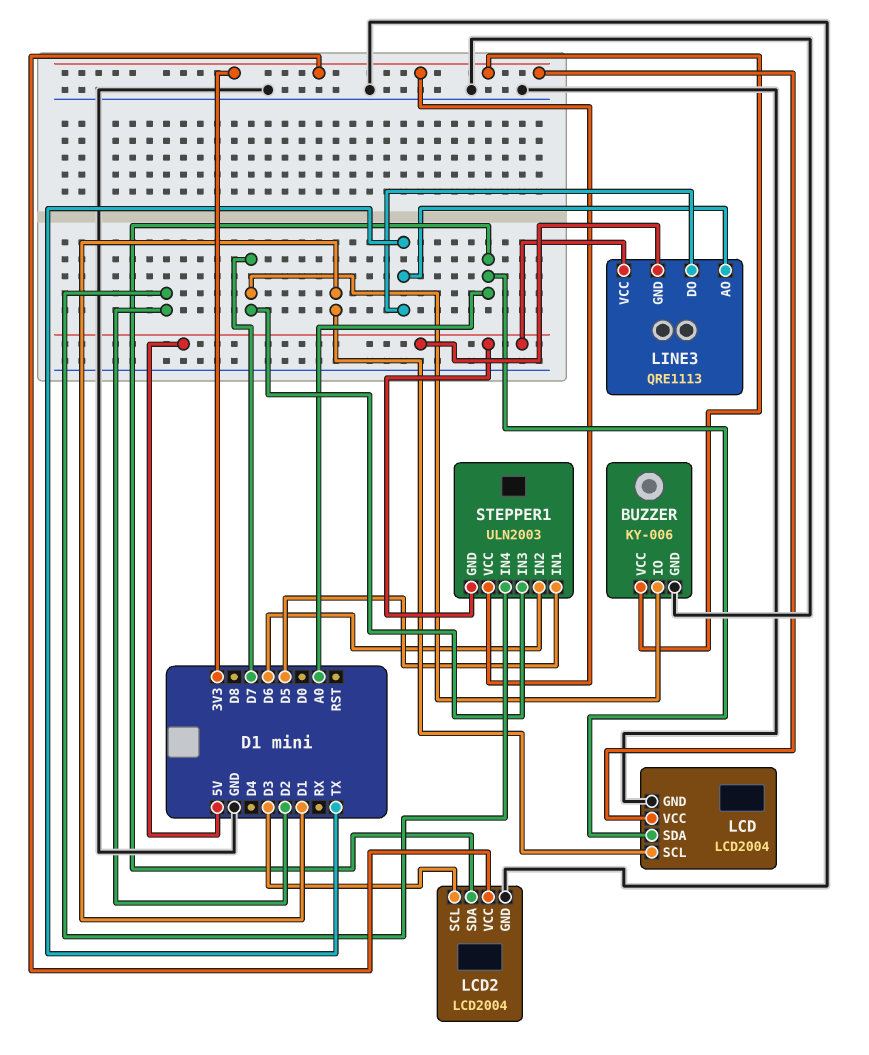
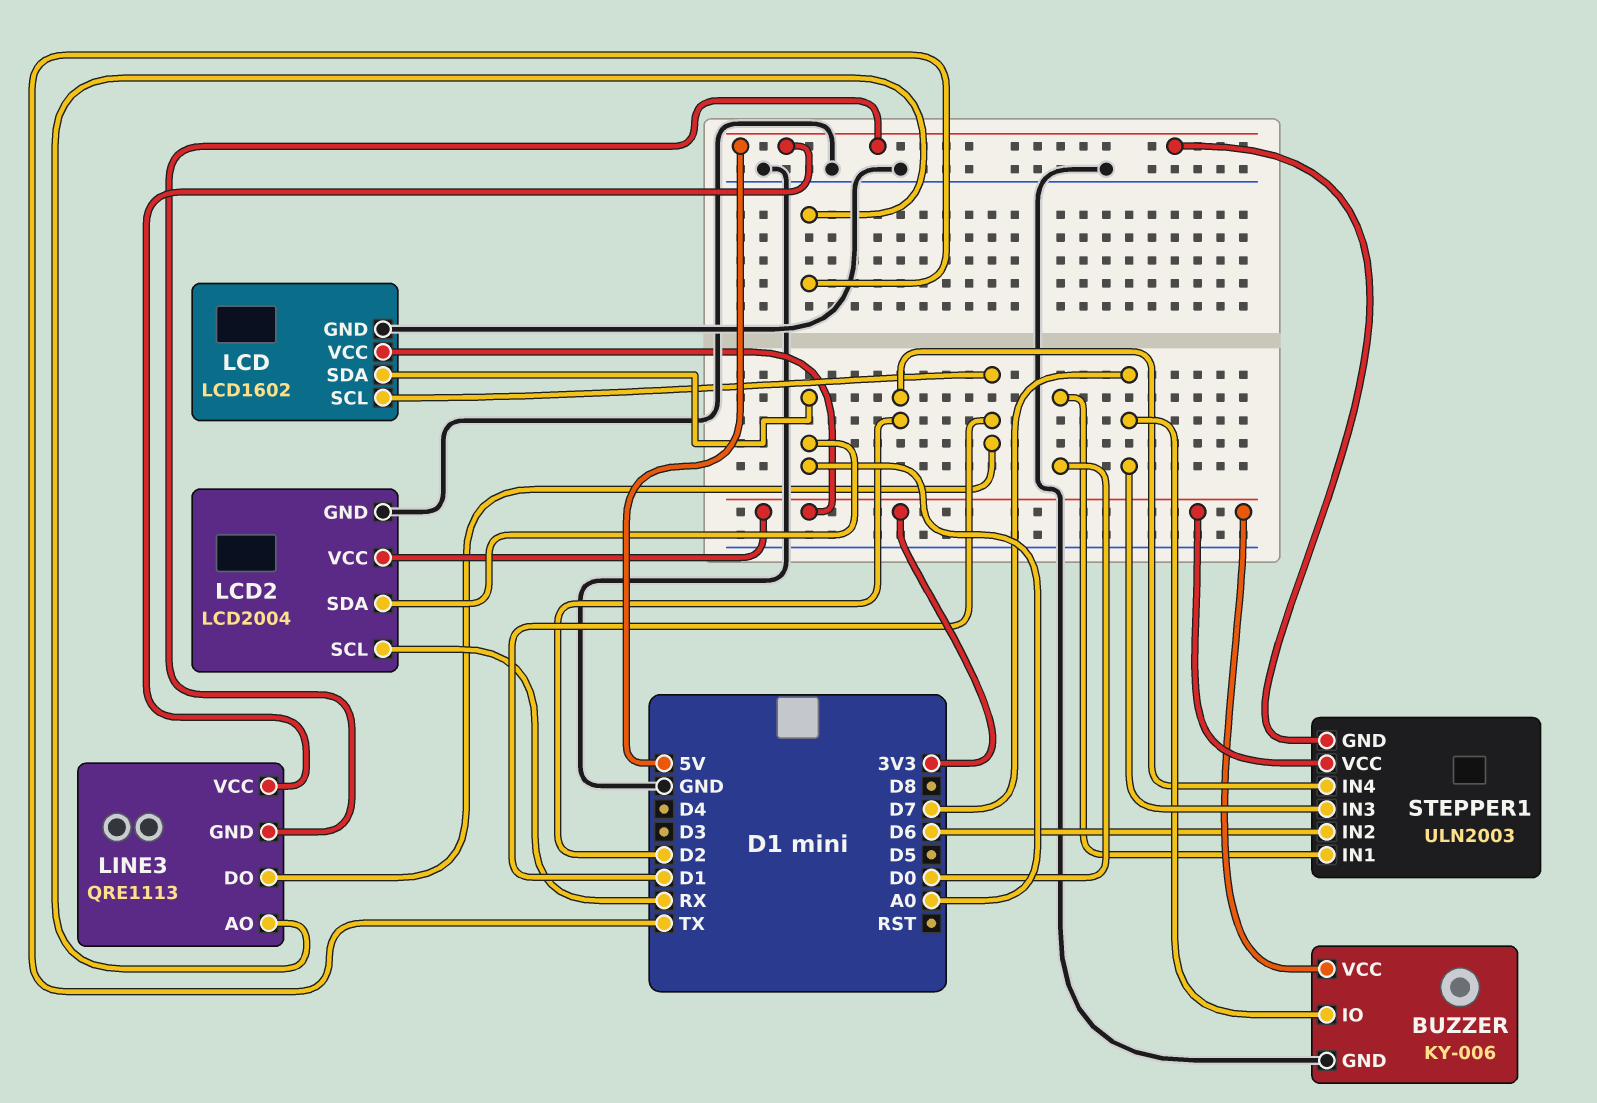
LCD: LCD2004 -> LCD1602
LCD2 pin SCL: D3 -> RX
LINE3 pin DO: TX -> D1
STEPPER1 pin IN1: D5 -> D0

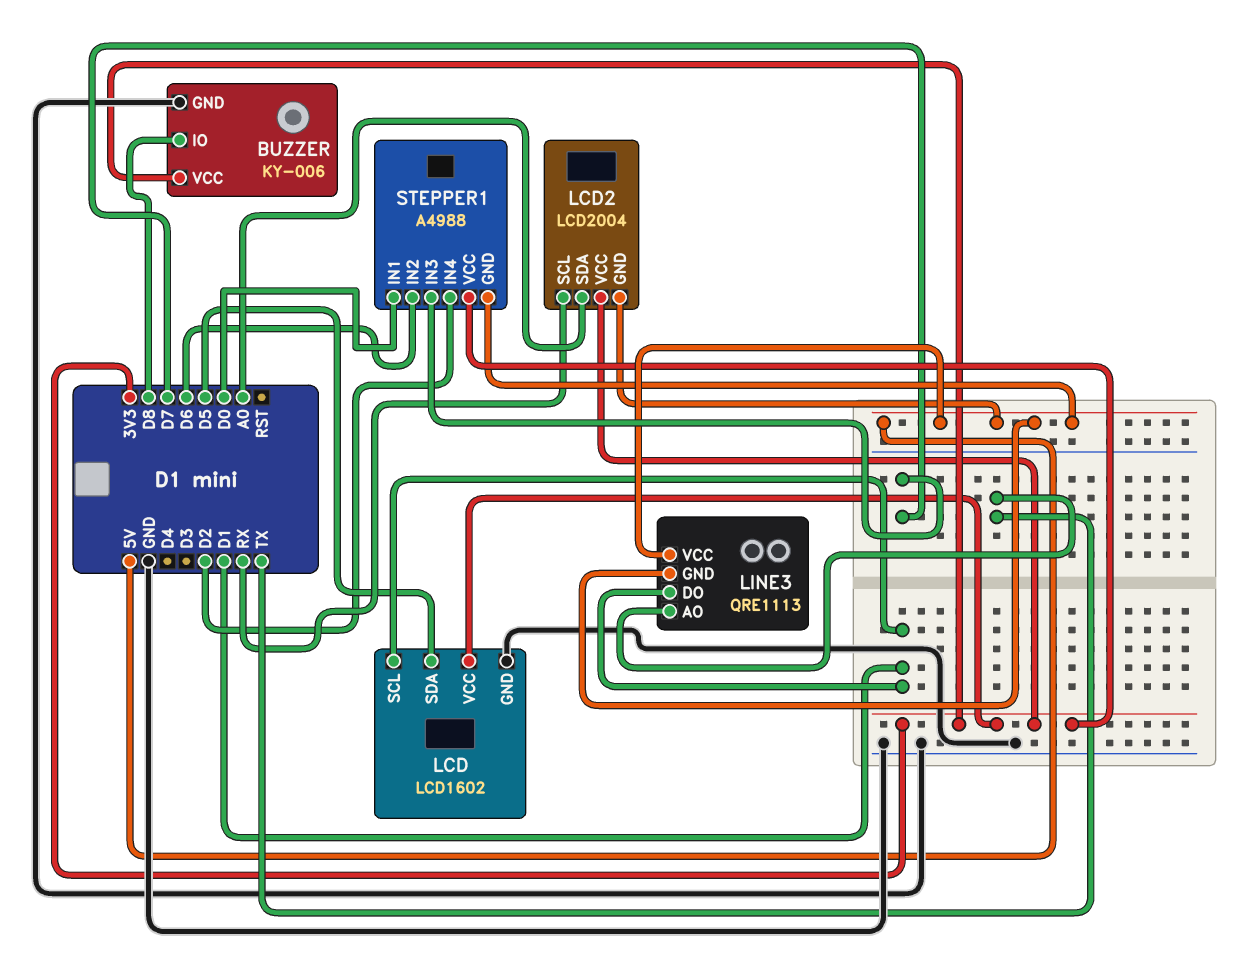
BUZZER pin IO: D7 -> D8
LCD pin SDA: A0 -> D5
LCD2 pin GND: GND -> 5V
STEPPER1: ULN2003 -> A4988

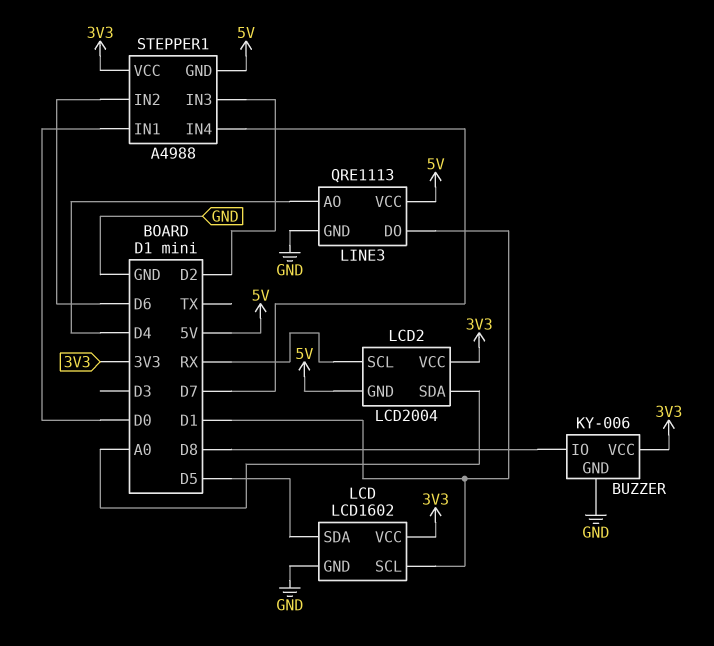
LINE3 pin AO: TX -> D4
LINE3 pin GND: 5V -> GND
STEPPER1 pin IN3: D7 -> D2
STEPPER1 pin IN4: D2 -> D7

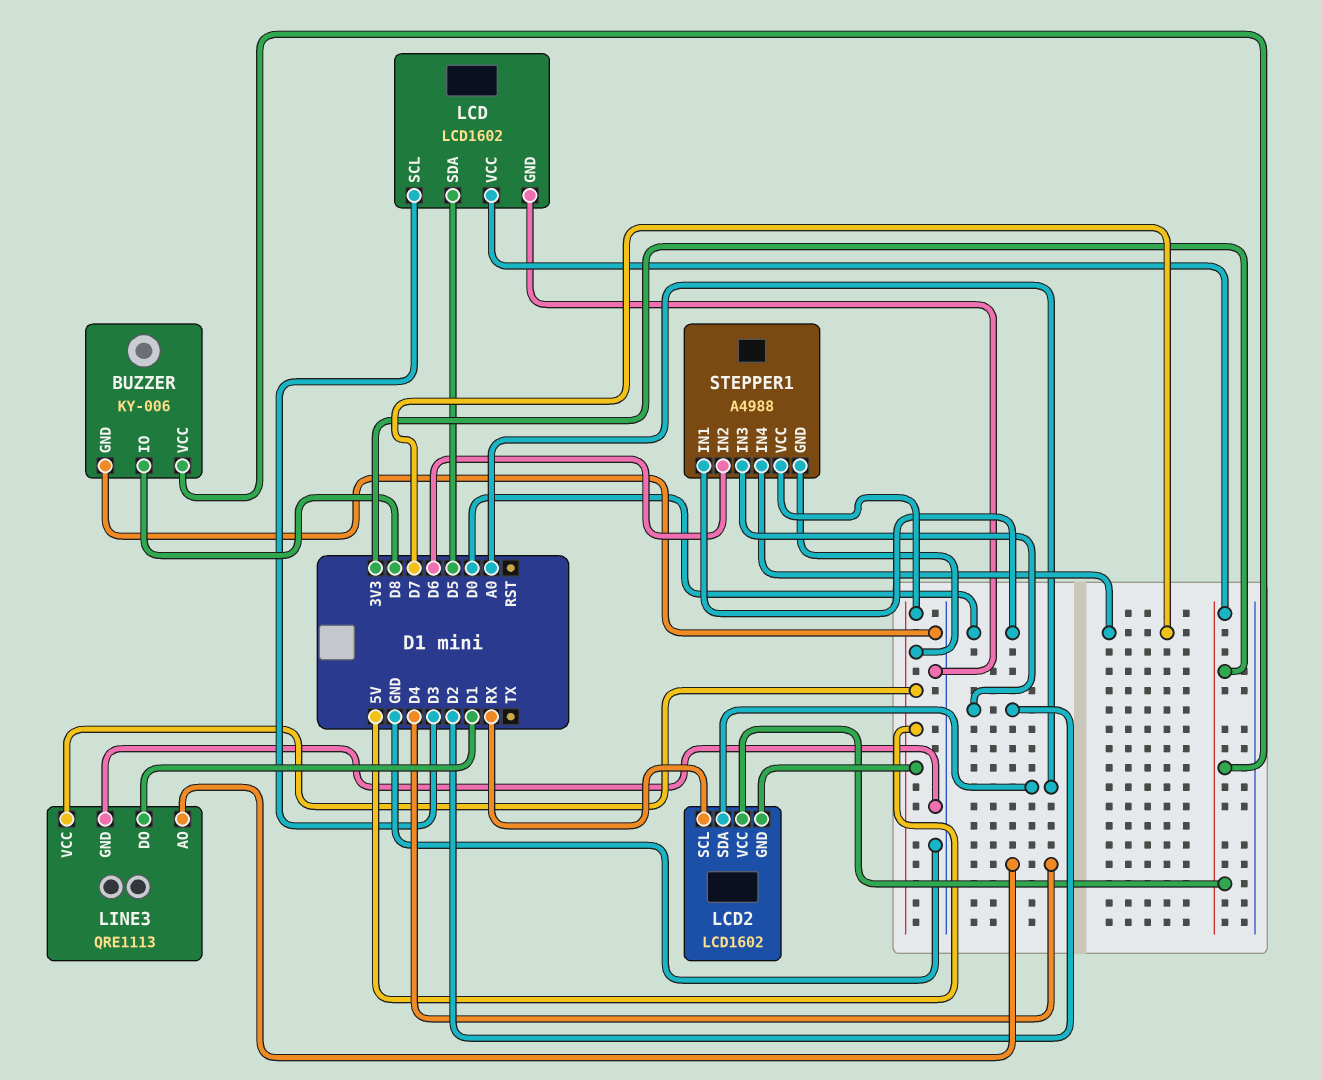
LCD pin SCL: D1 -> D3
LCD2: LCD2004 -> LCD1602
STEPPER1 pin VCC: 3V3 -> 5V

